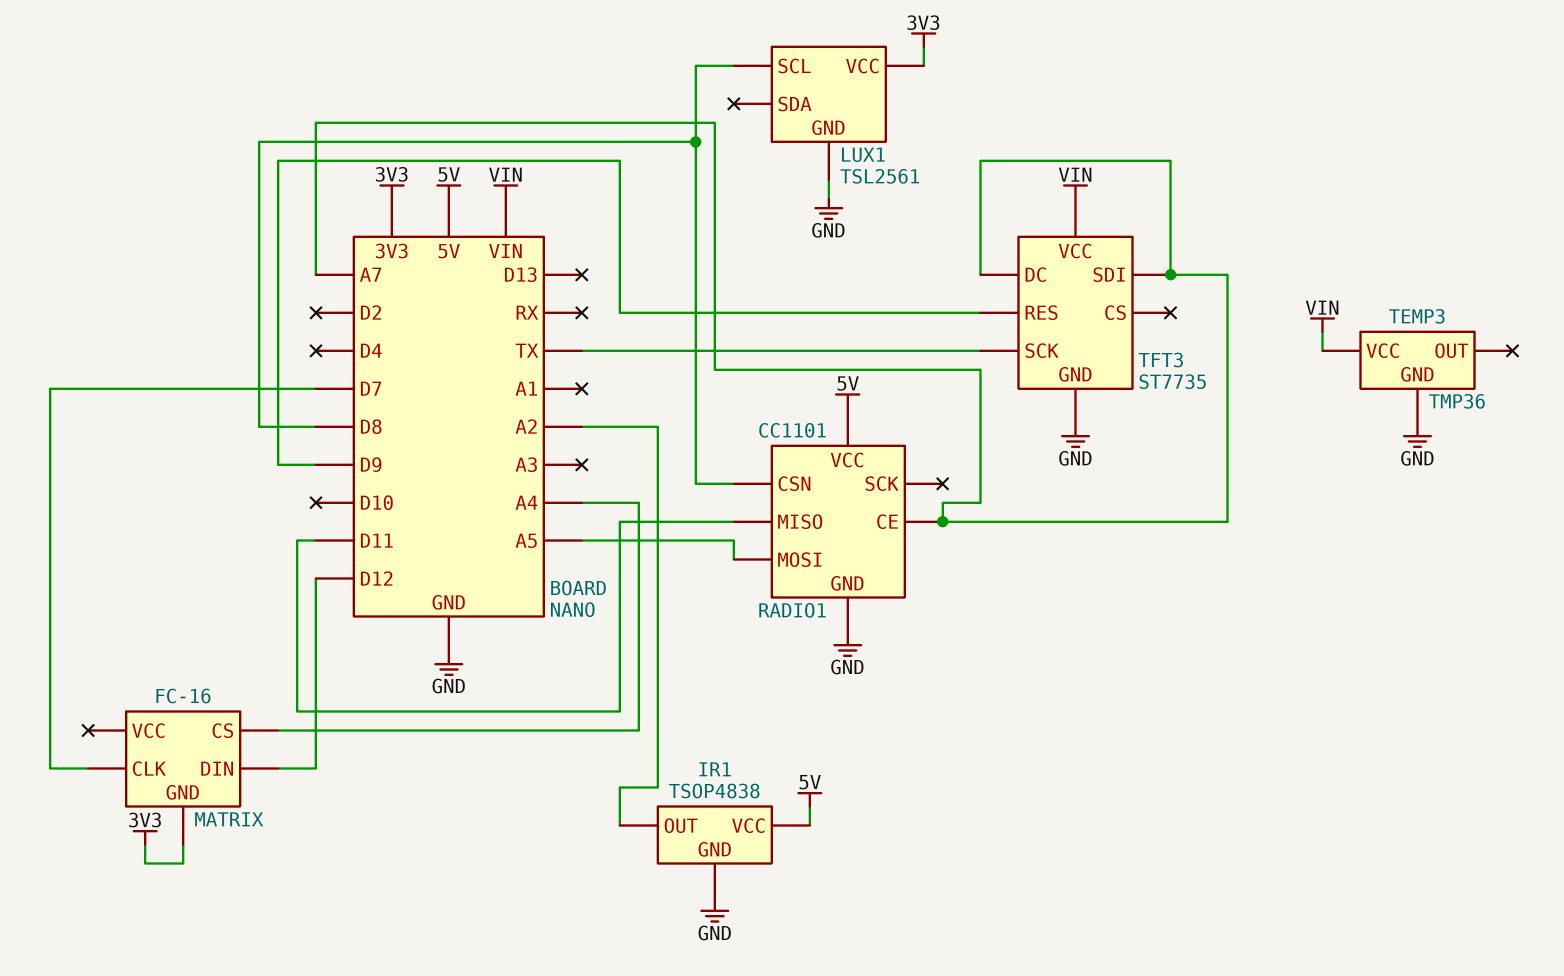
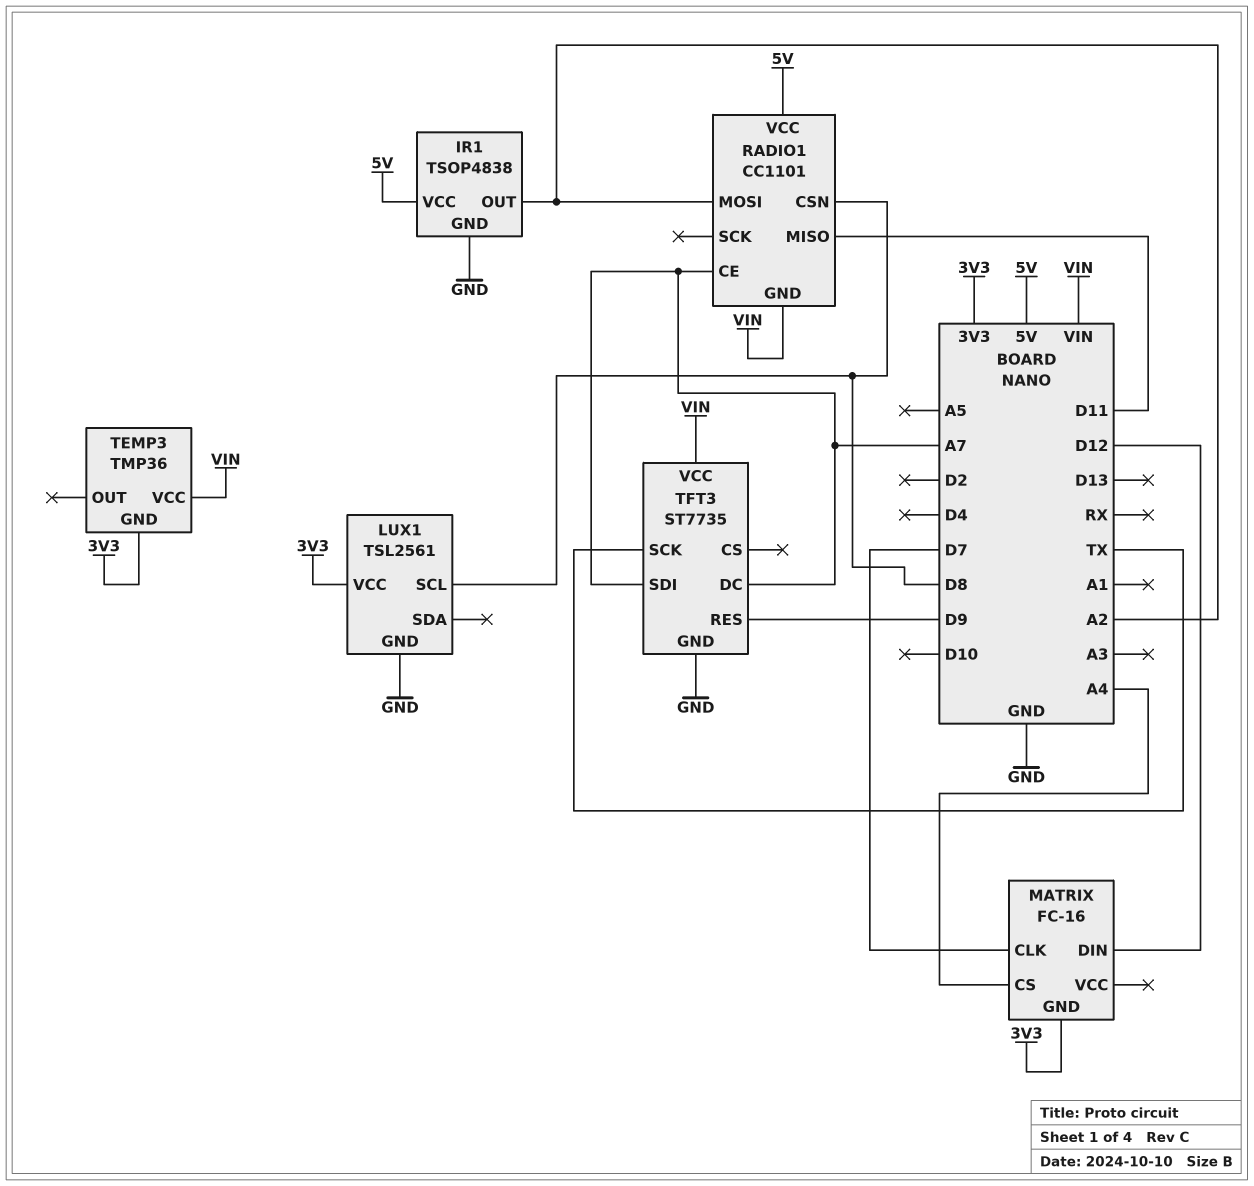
RADIO1 pin GND: GND -> VIN
RADIO1 pin MOSI: A5 -> A2
TEMP3 pin GND: GND -> 3V3

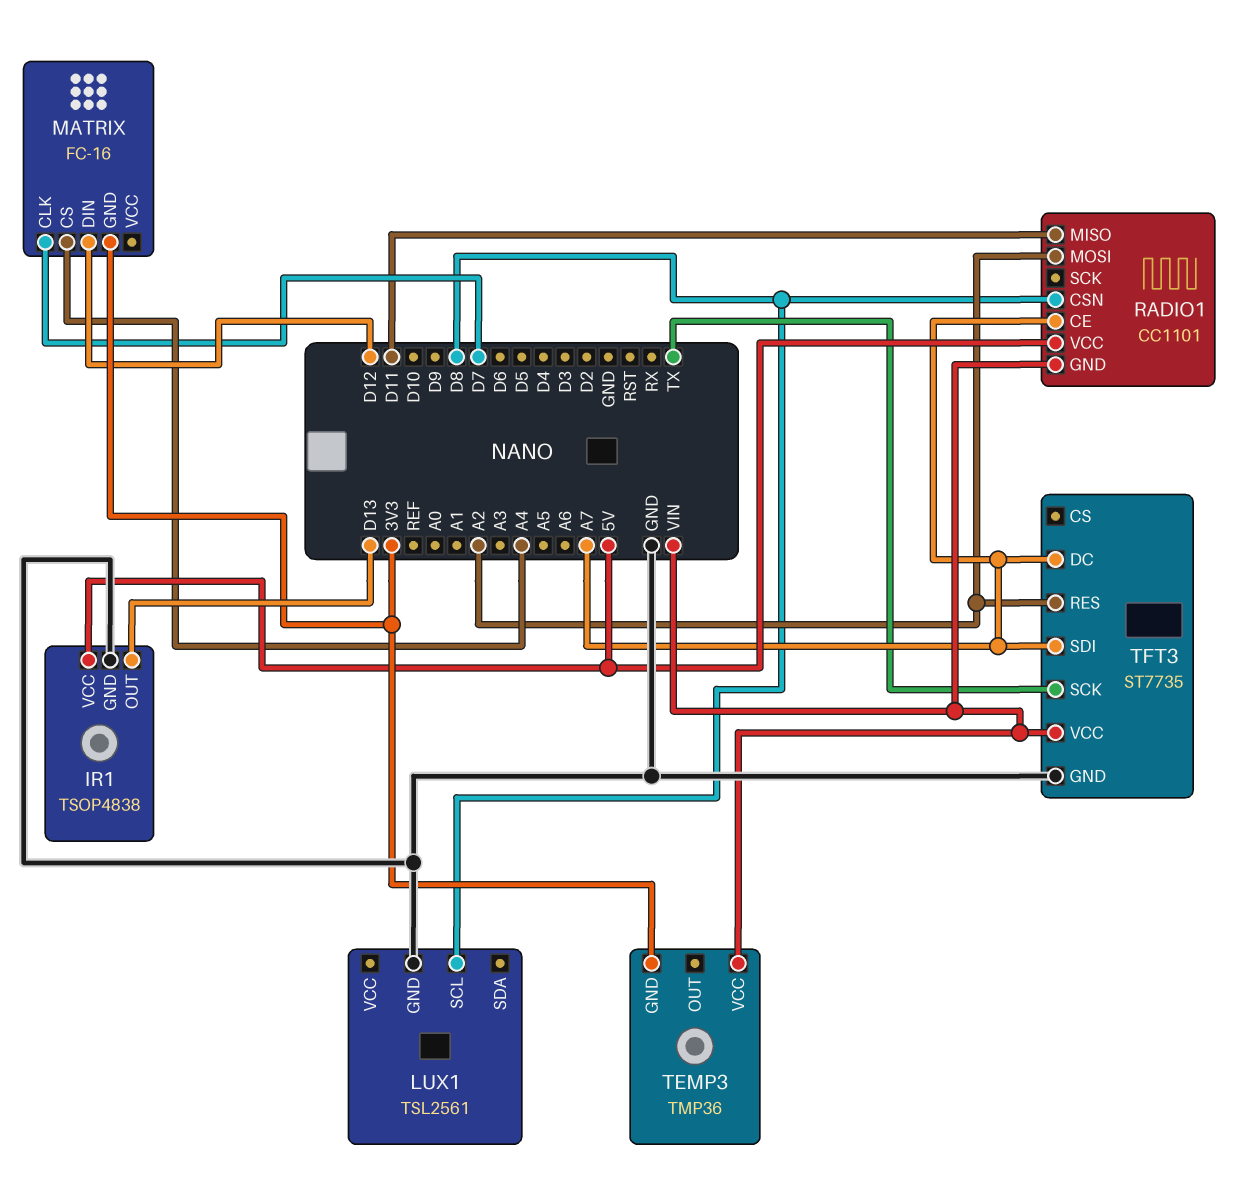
IR1 pin OUT: A2 -> D13
LUX1 pin VCC: 3V3 -> none
TFT3 pin RES: D9 -> A2

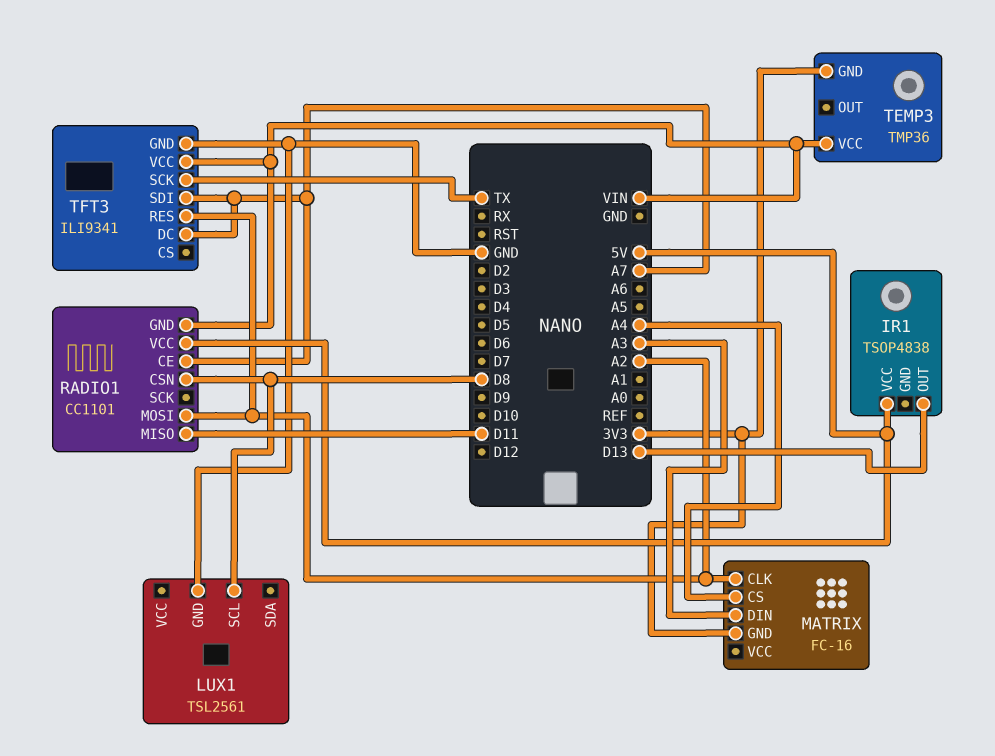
IR1 pin GND: GND -> none
MATRIX pin CLK: D7 -> A2
MATRIX pin DIN: D12 -> A3
TFT3: ST7735 -> ILI9341

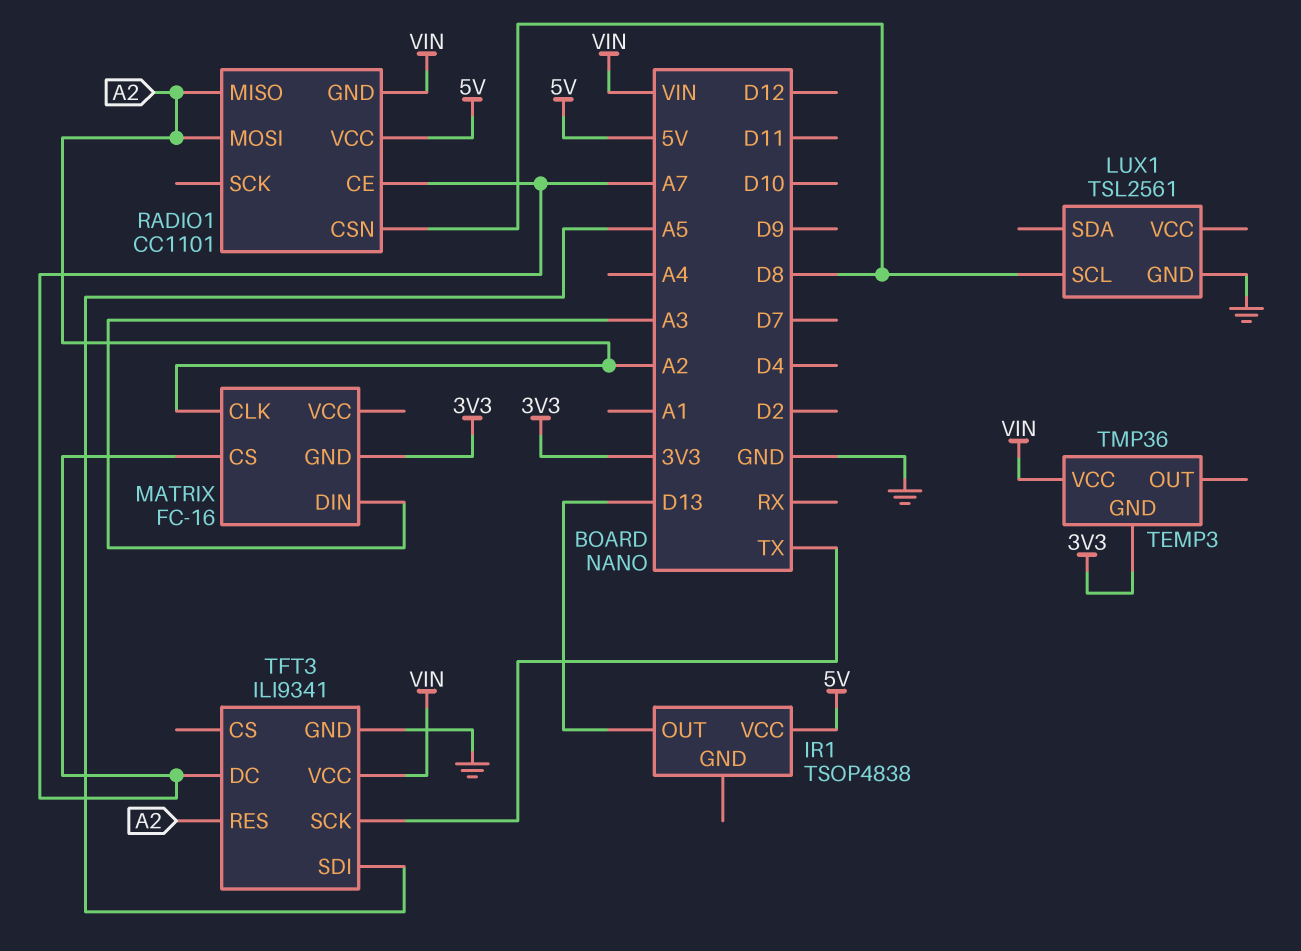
MATRIX pin CS: A4 -> A7
RADIO1 pin MISO: D11 -> A2
TFT3 pin SDI: A7 -> A5

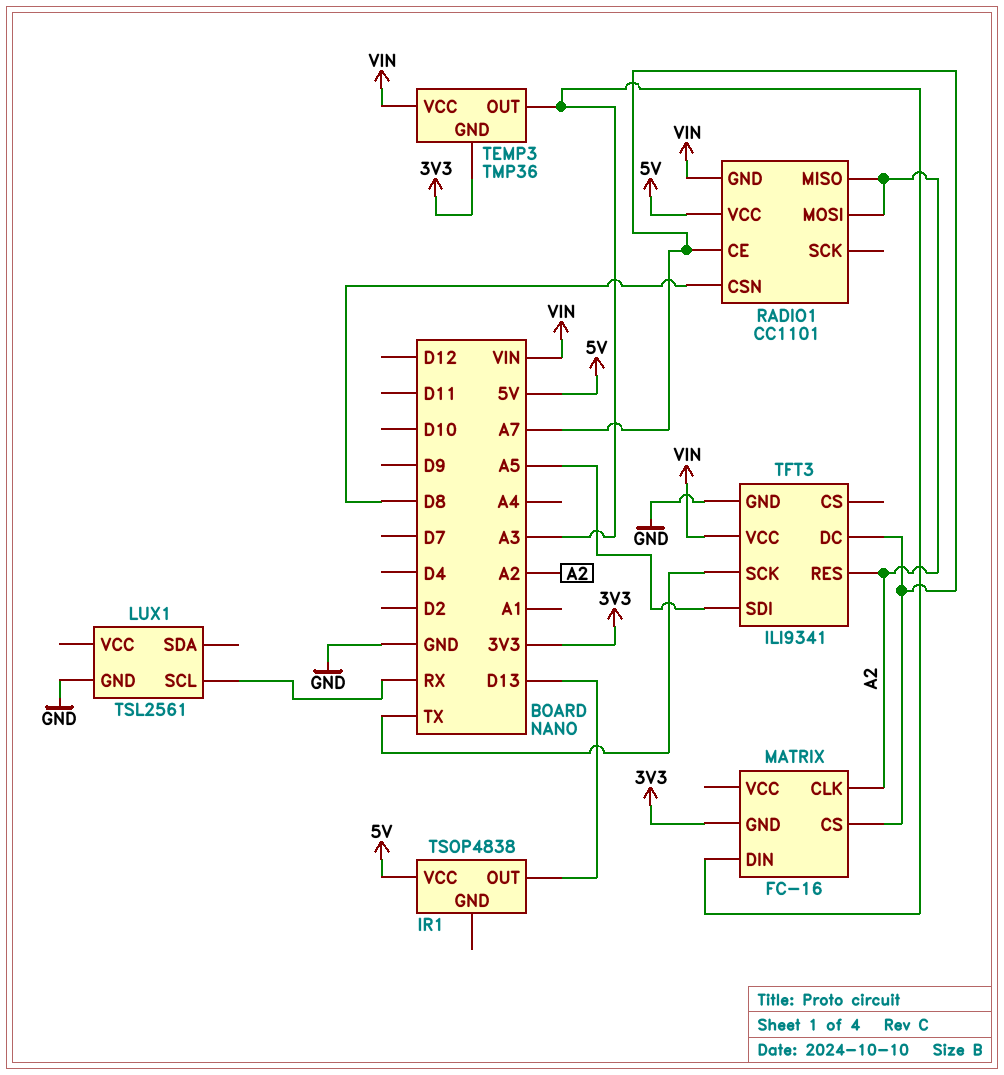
LUX1 pin SCL: D8 -> RX
TEMP3 pin OUT: none -> A3

